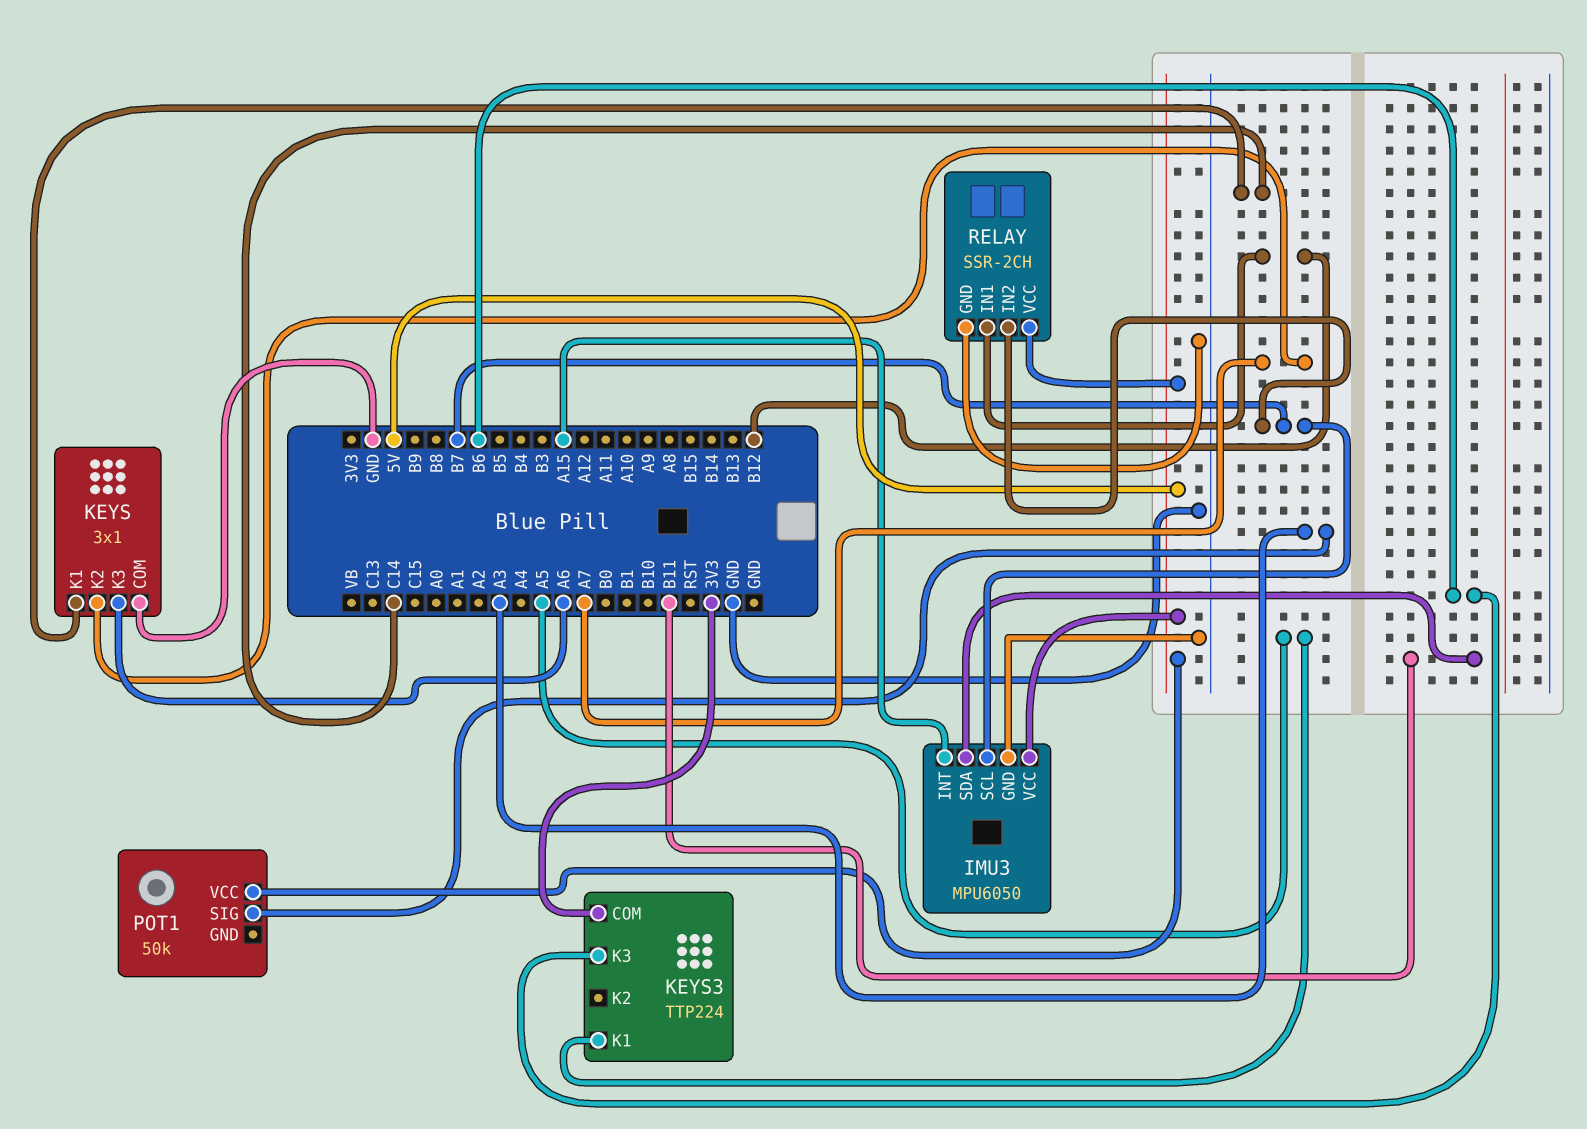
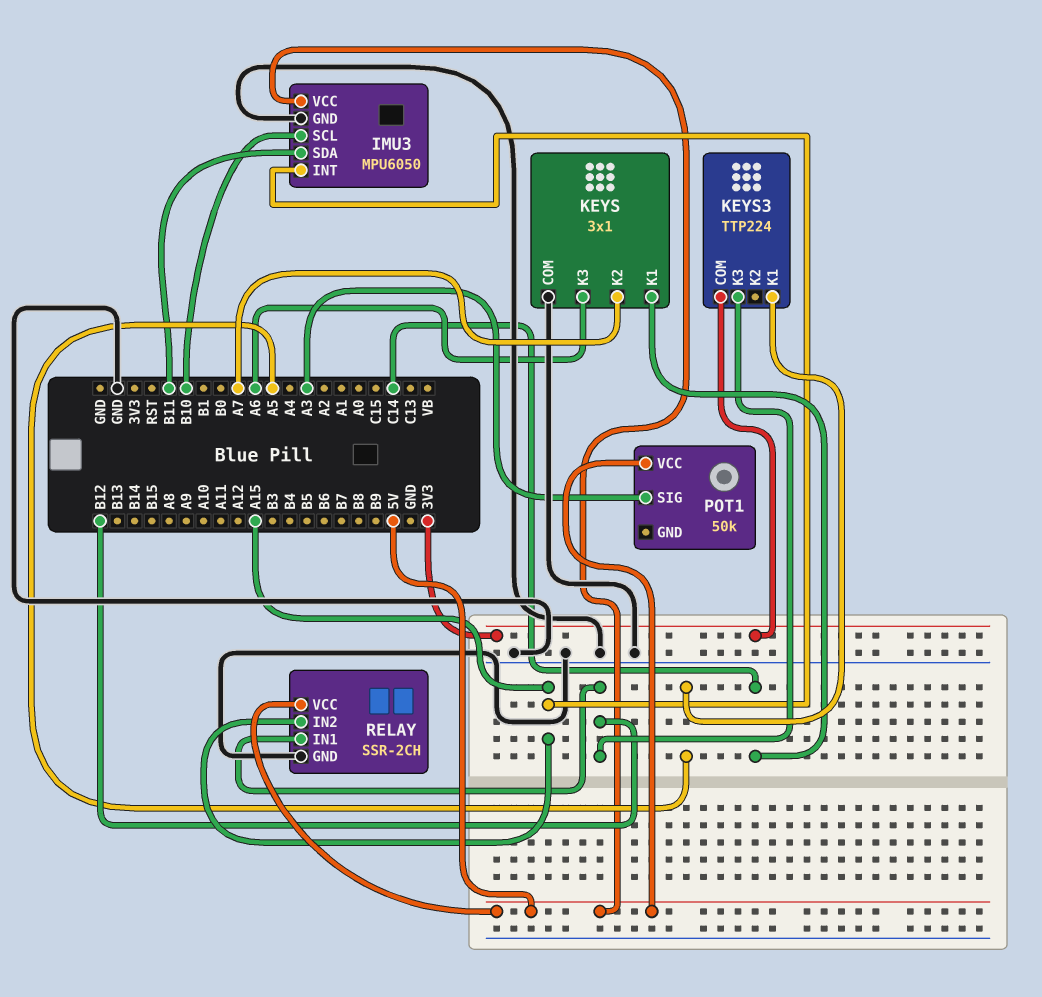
IMU3 pin SCL: B7 -> B10
KEYS3 pin K3: B6 -> B12
RELAY pin IN2: B7 -> A15

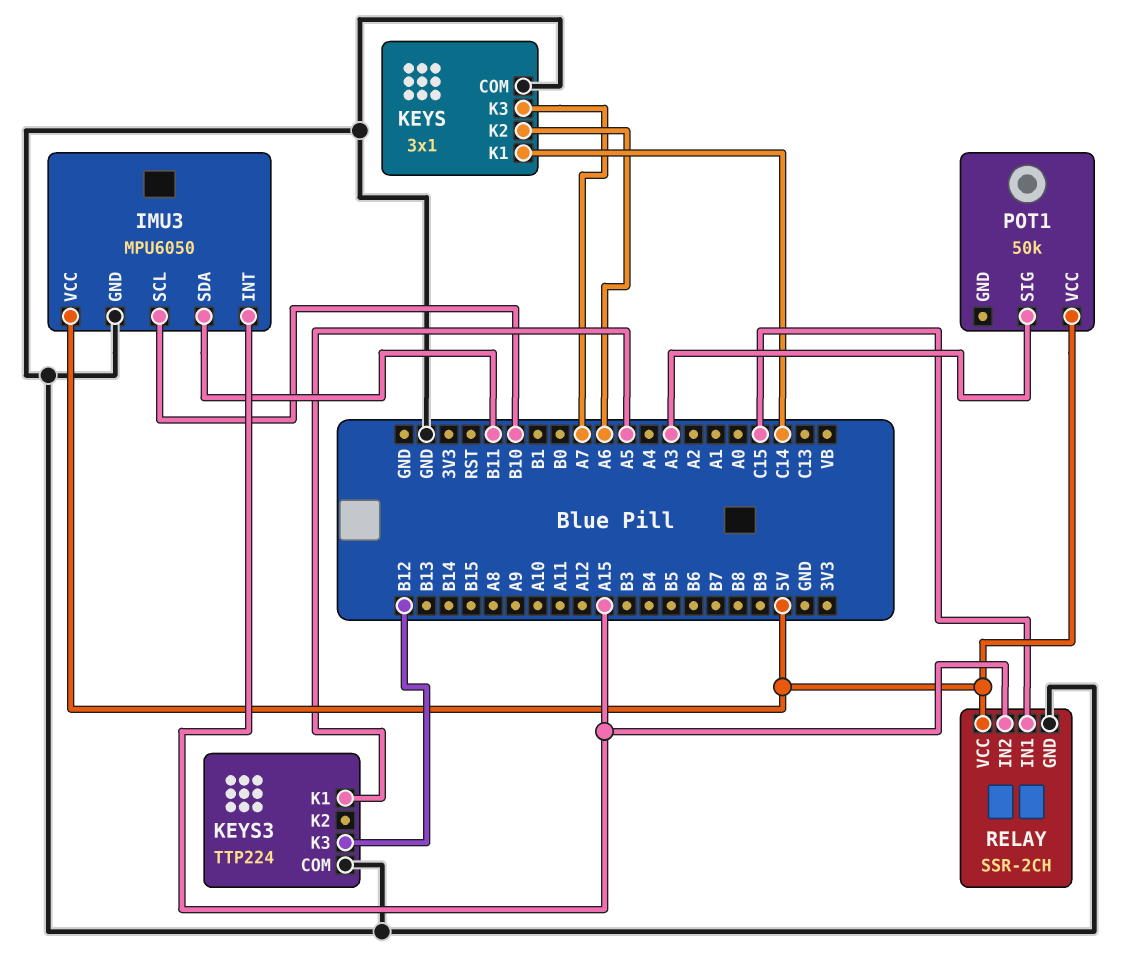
KEYS pin K2: A7 -> A6
KEYS pin K3: A6 -> A7
KEYS3 pin COM: 3V3 -> GND
RELAY pin IN1: B12 -> C15

